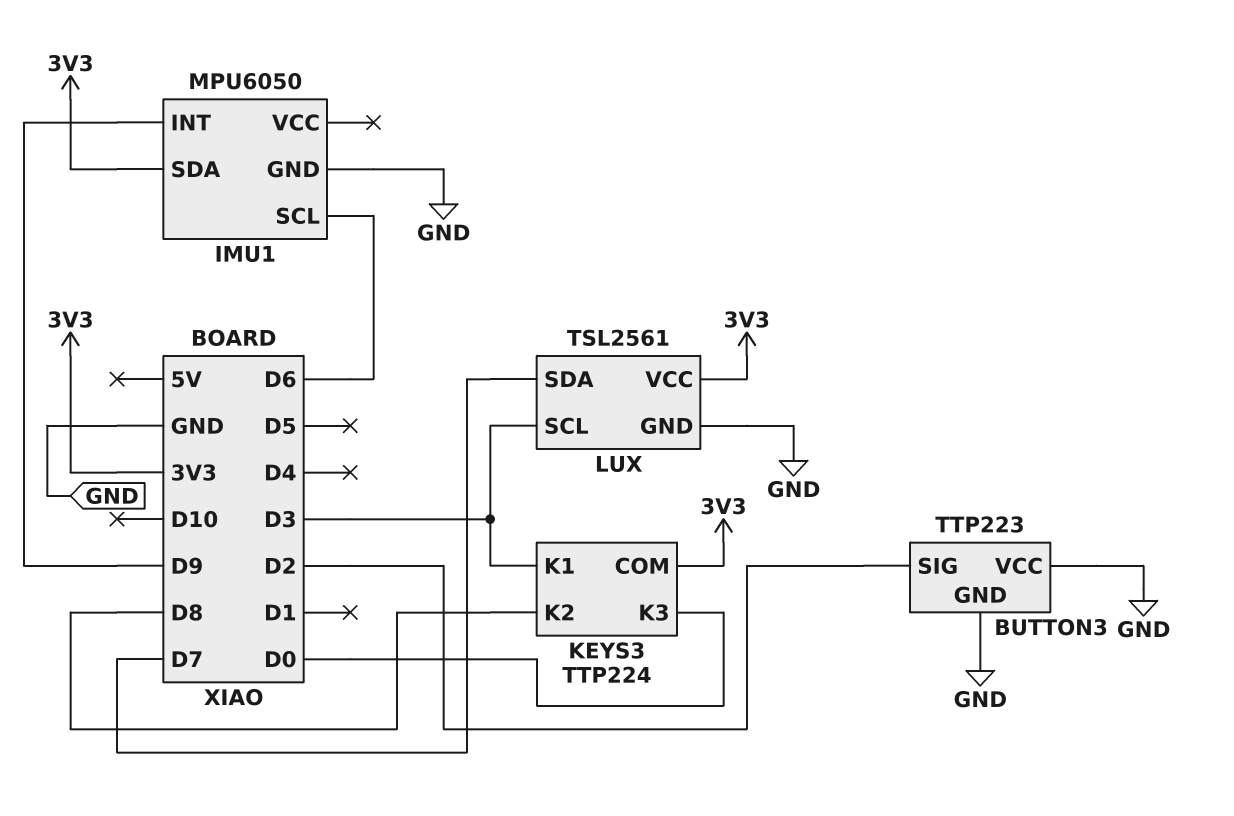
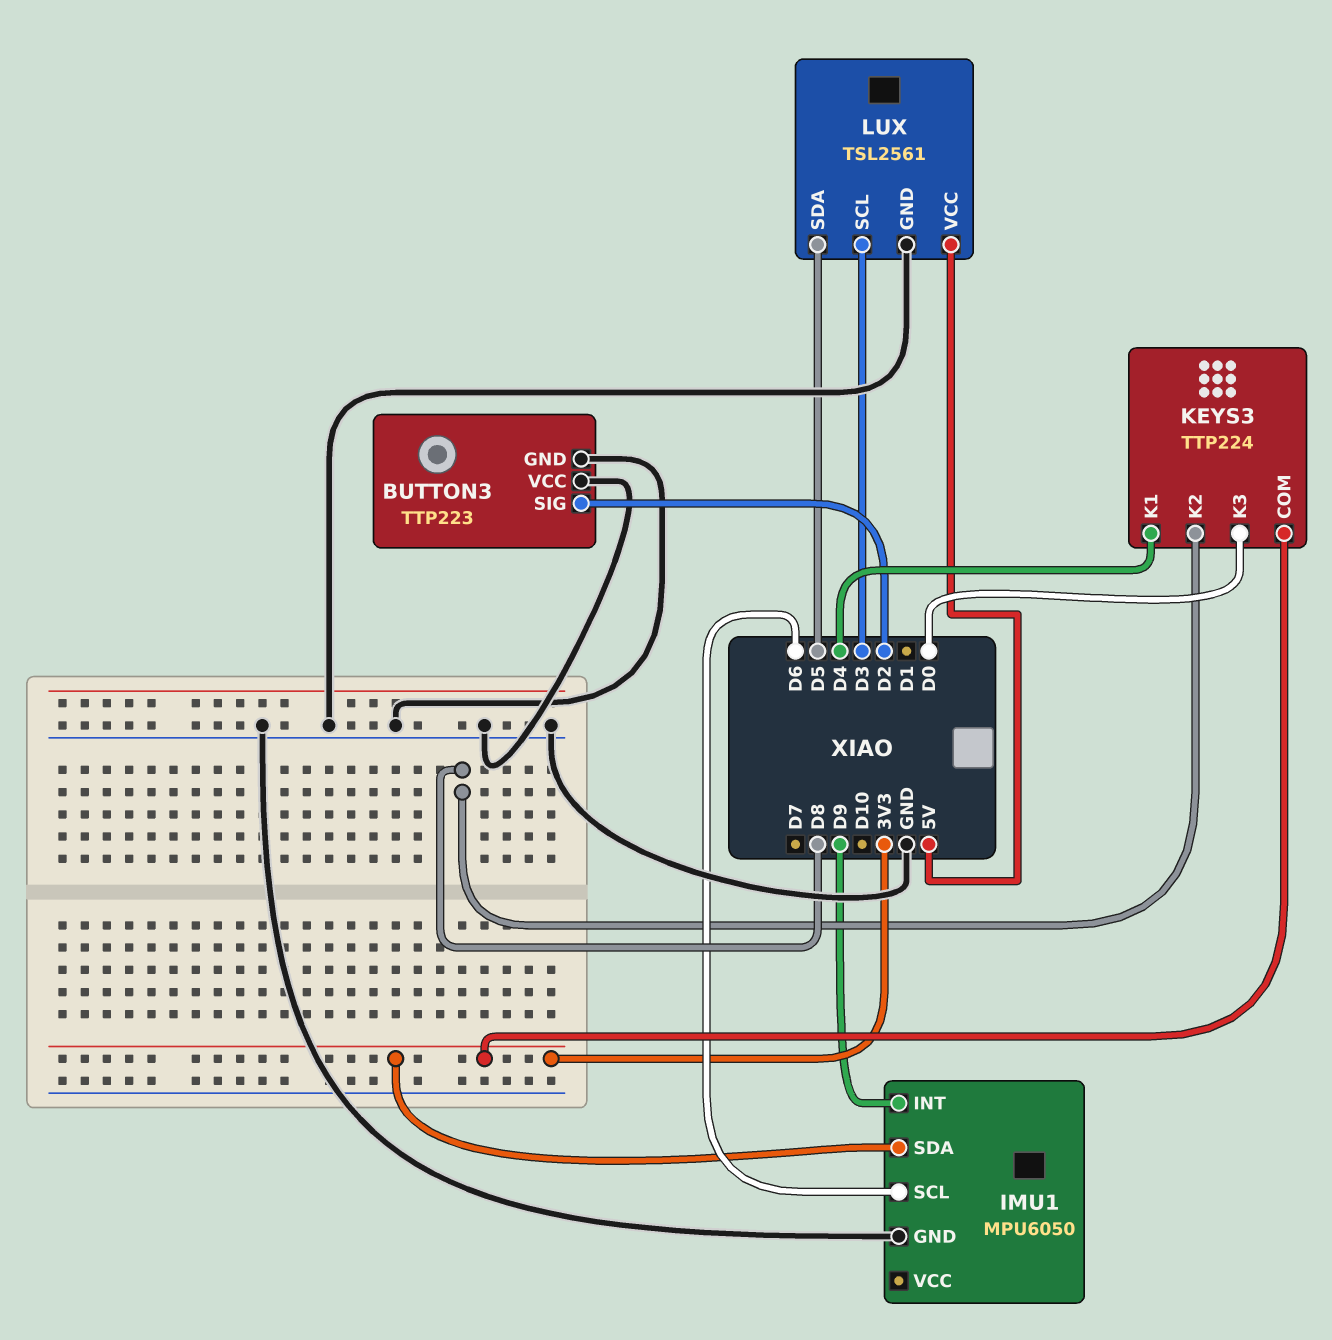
KEYS3 pin K1: D3 -> D4
LUX pin SDA: D7 -> D5
LUX pin VCC: 3V3 -> 5V

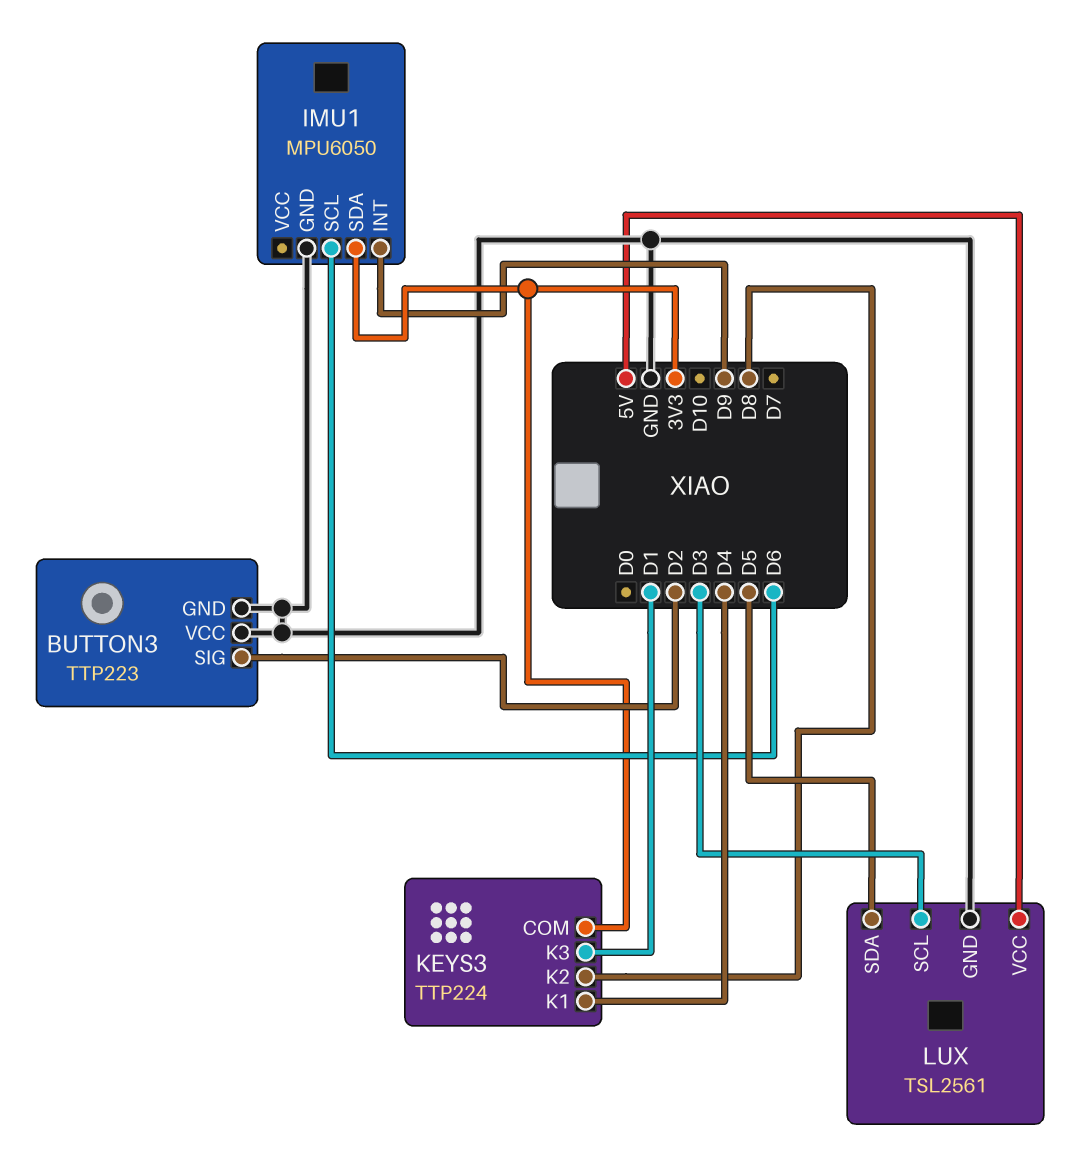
KEYS3 pin K3: D0 -> D1

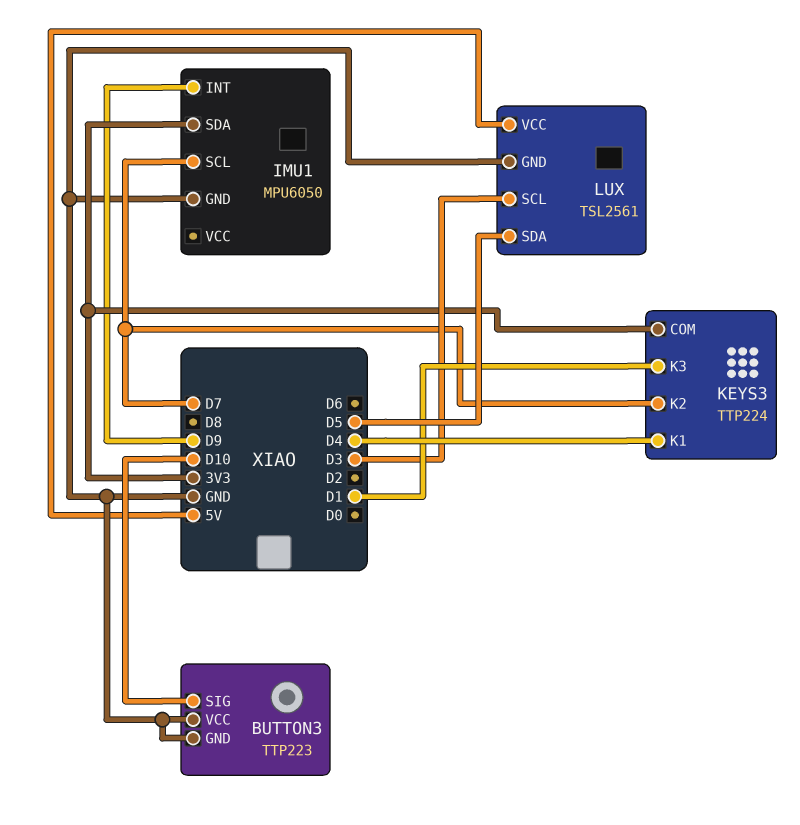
BUTTON3 pin SIG: D2 -> D10
IMU1 pin SCL: D6 -> D7
KEYS3 pin K2: D8 -> D7

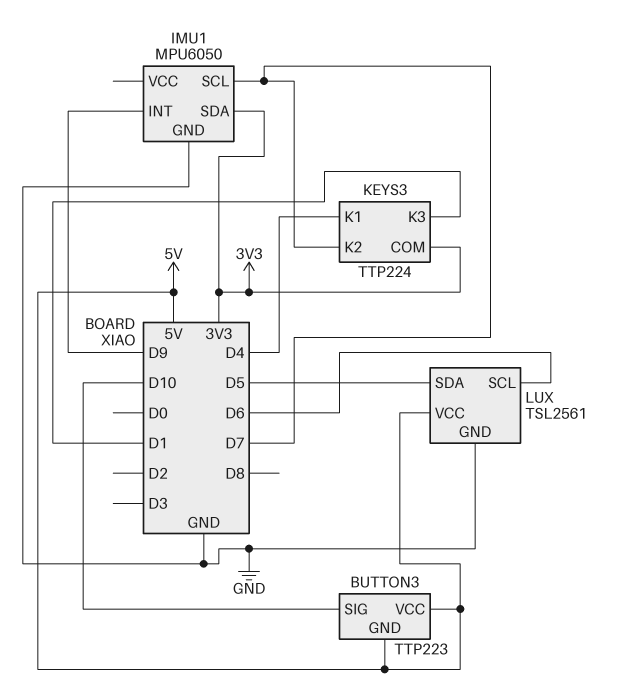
BUTTON3 pin GND: GND -> 5V
BUTTON3 pin VCC: GND -> 5V
LUX pin SCL: D3 -> D6

